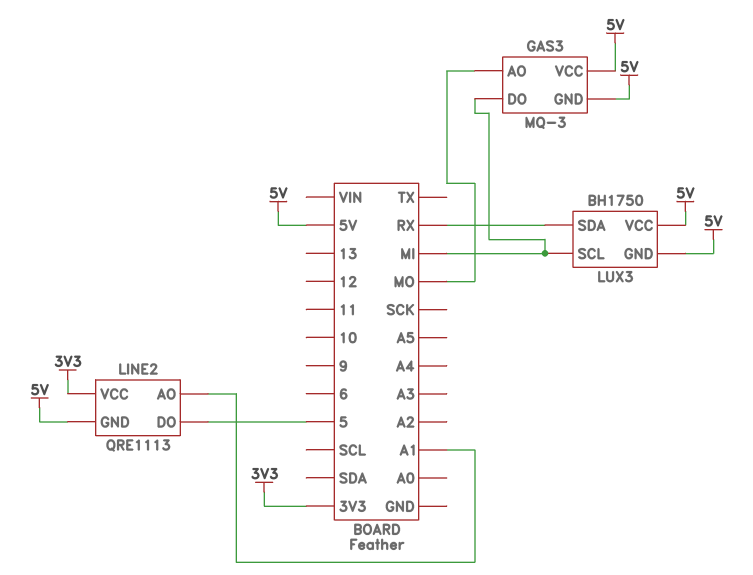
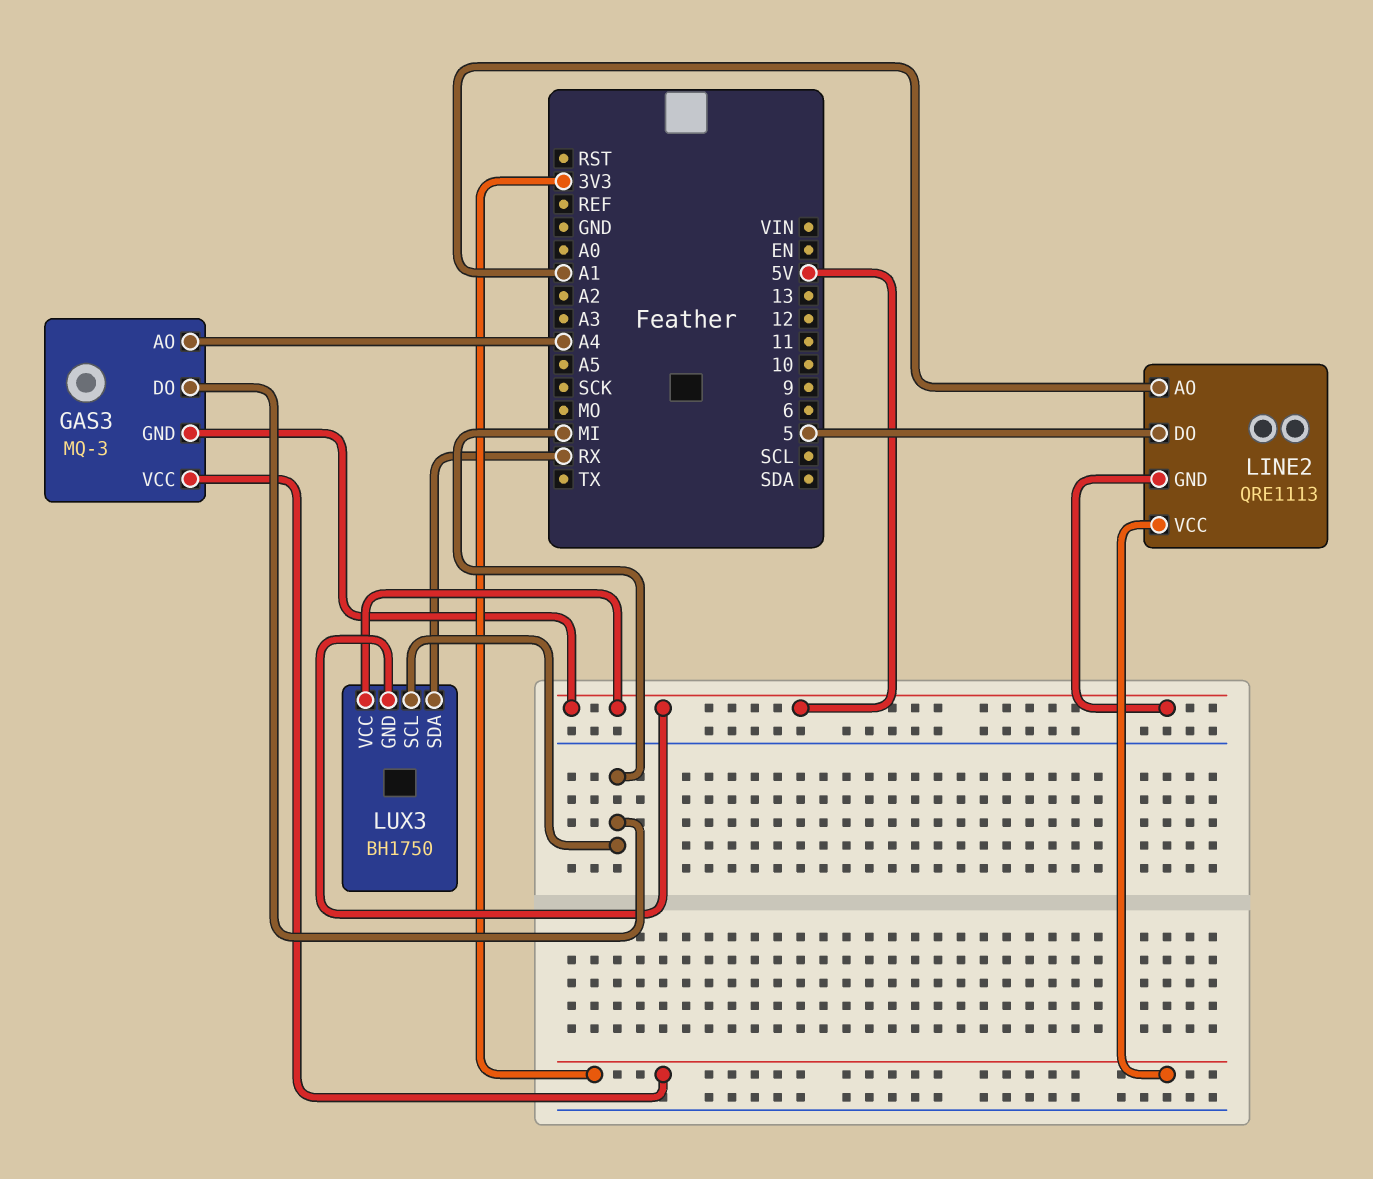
GAS3 pin AO: MO -> A4
GAS3 pin VCC: 5V -> 3V3

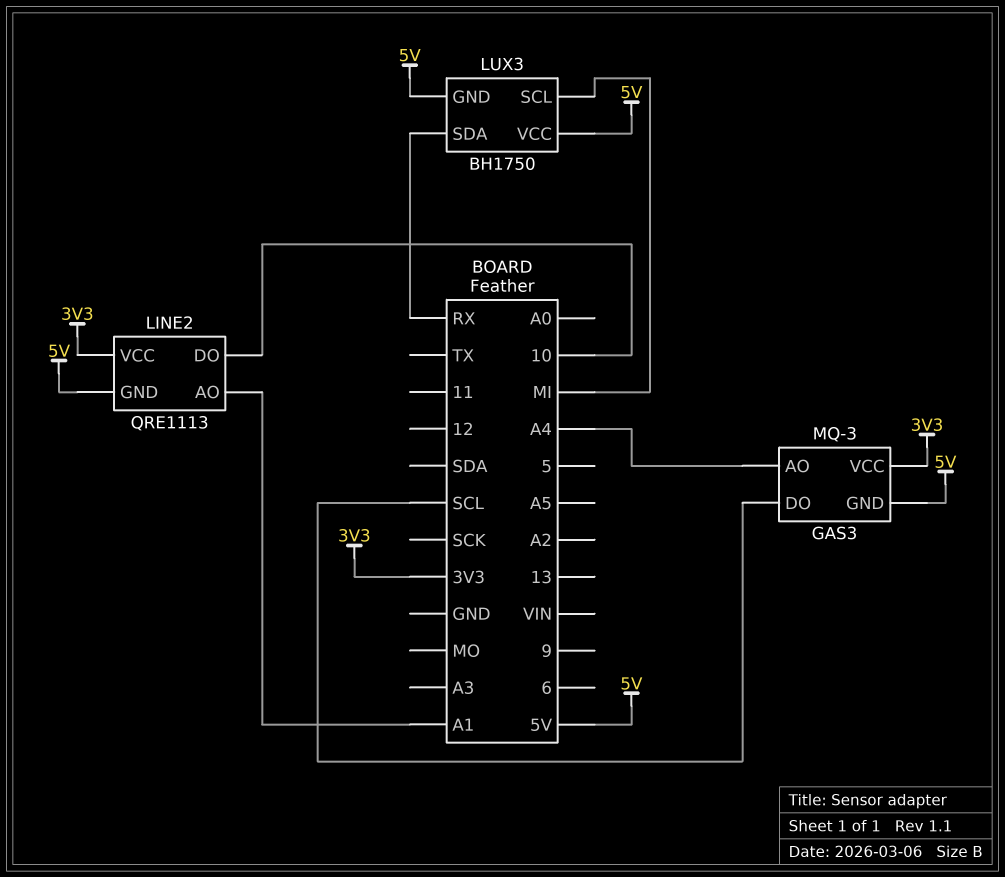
GAS3 pin DO: MI -> SCL
LINE2 pin DO: 5 -> 10

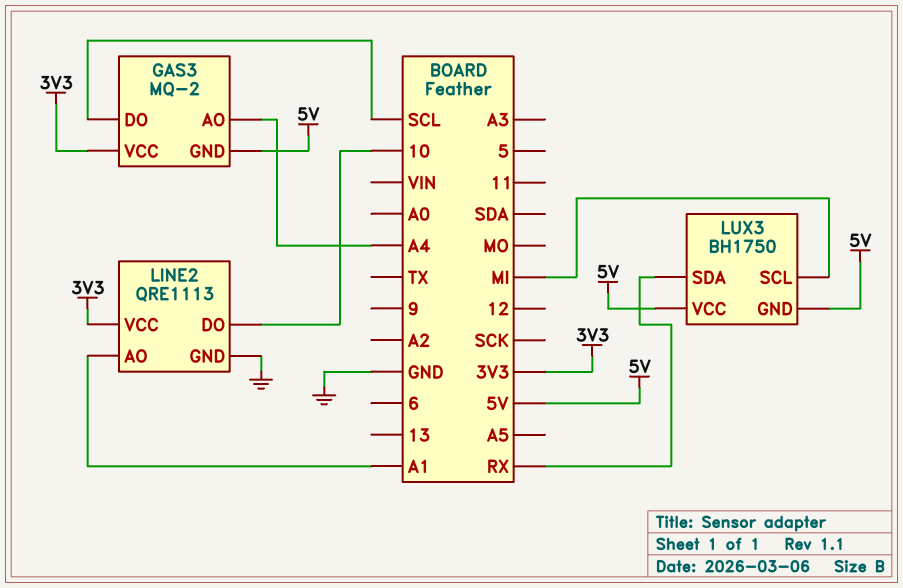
GAS3: MQ-3 -> MQ-2
LINE2 pin GND: 5V -> GND

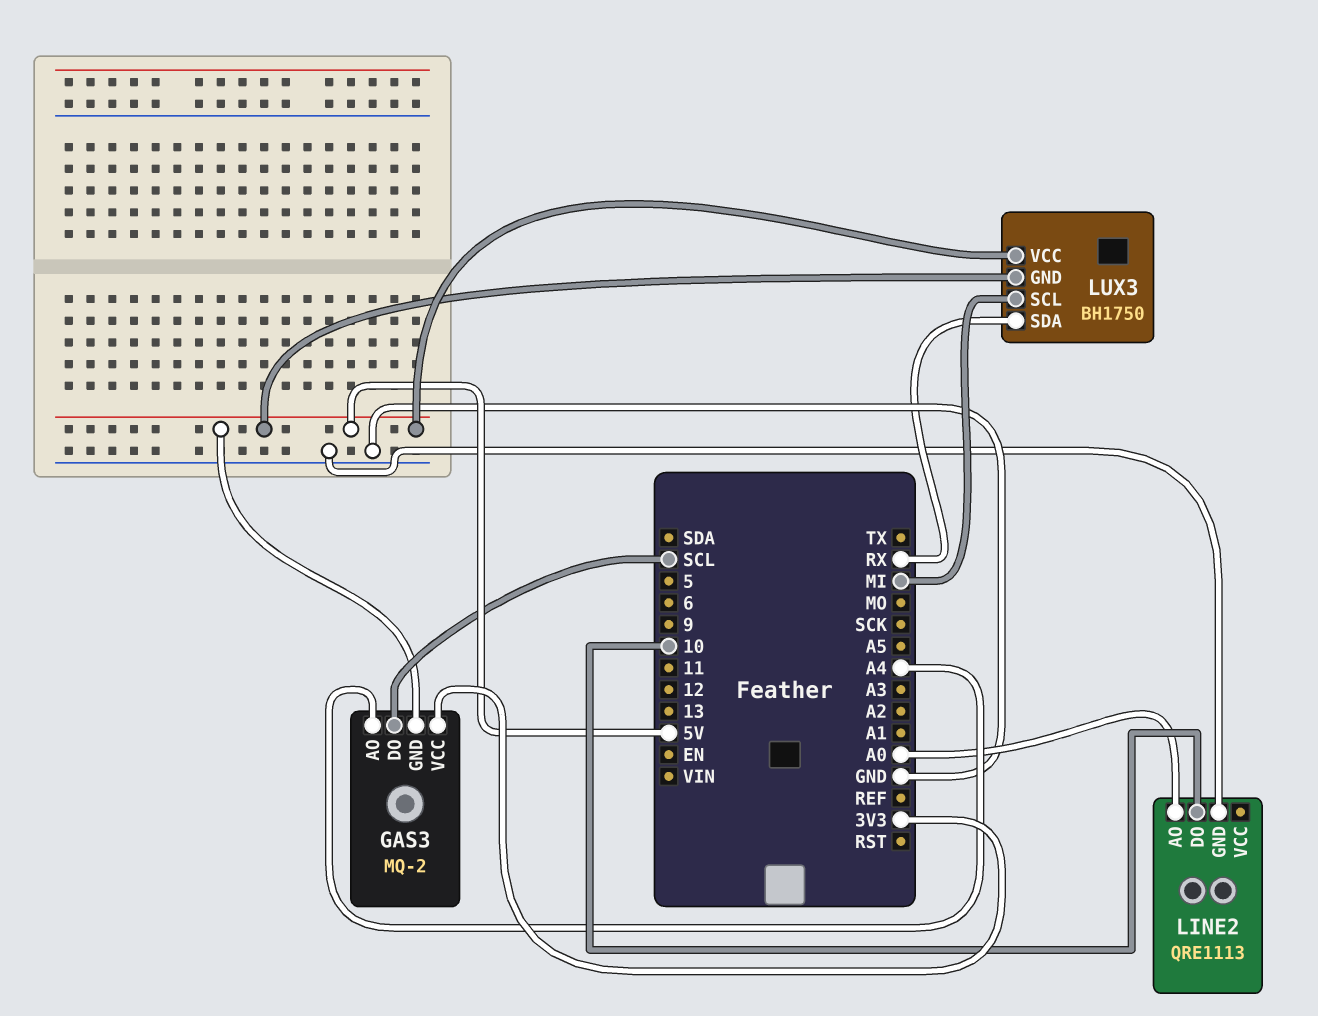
LINE2 pin AO: A1 -> A0
LINE2 pin VCC: 3V3 -> none

